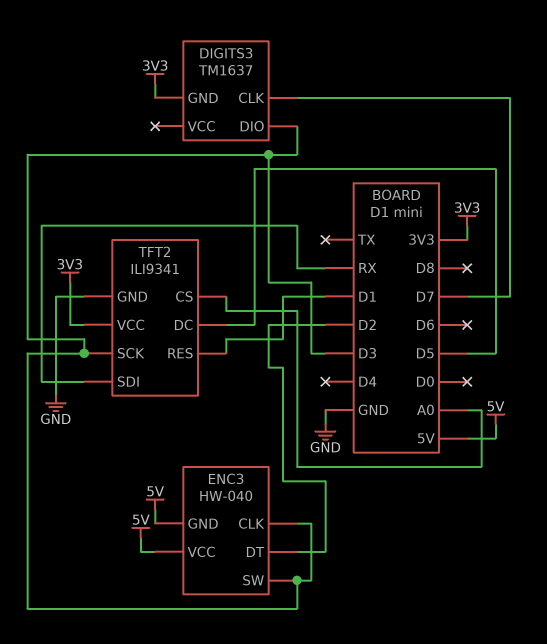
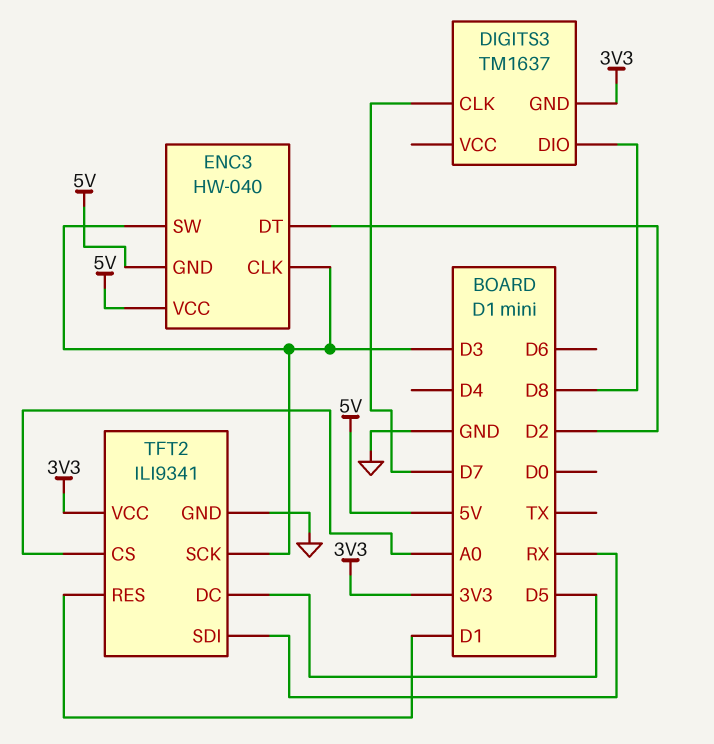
DIGITS3 pin DIO: D3 -> D8

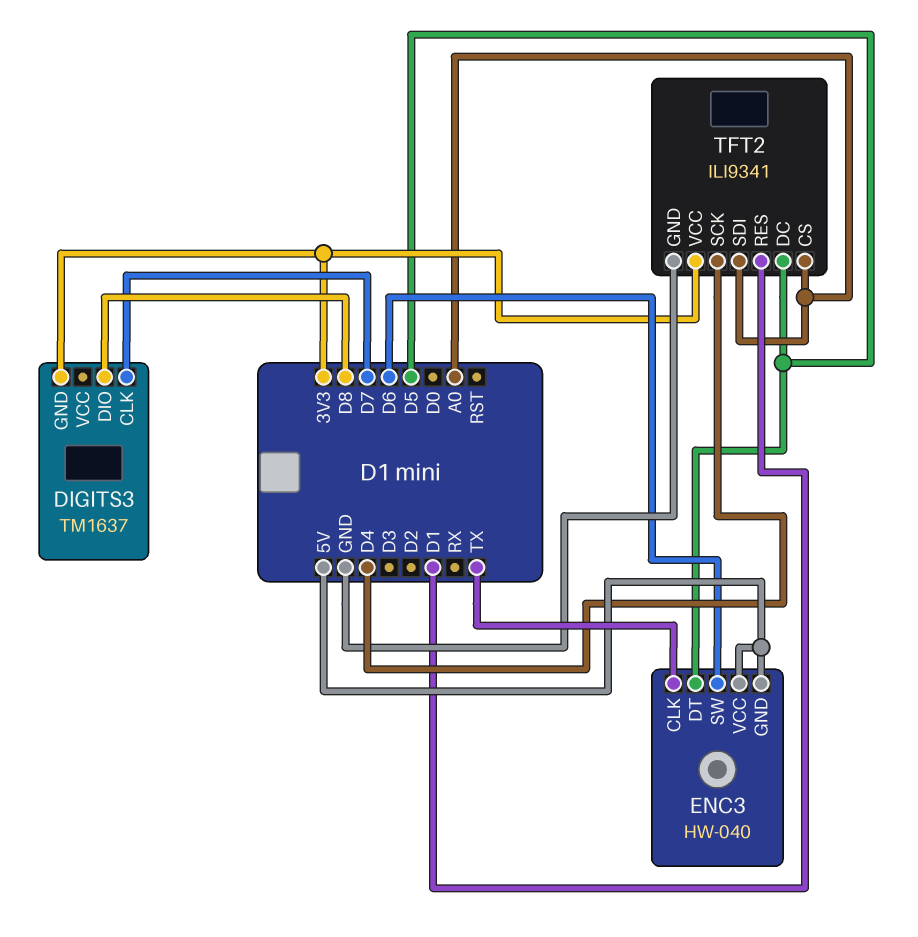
ENC3 pin CLK: D3 -> TX
ENC3 pin DT: D2 -> D5
ENC3 pin SW: D3 -> D6
TFT2 pin SCK: D3 -> D4
TFT2 pin SDI: RX -> A0

